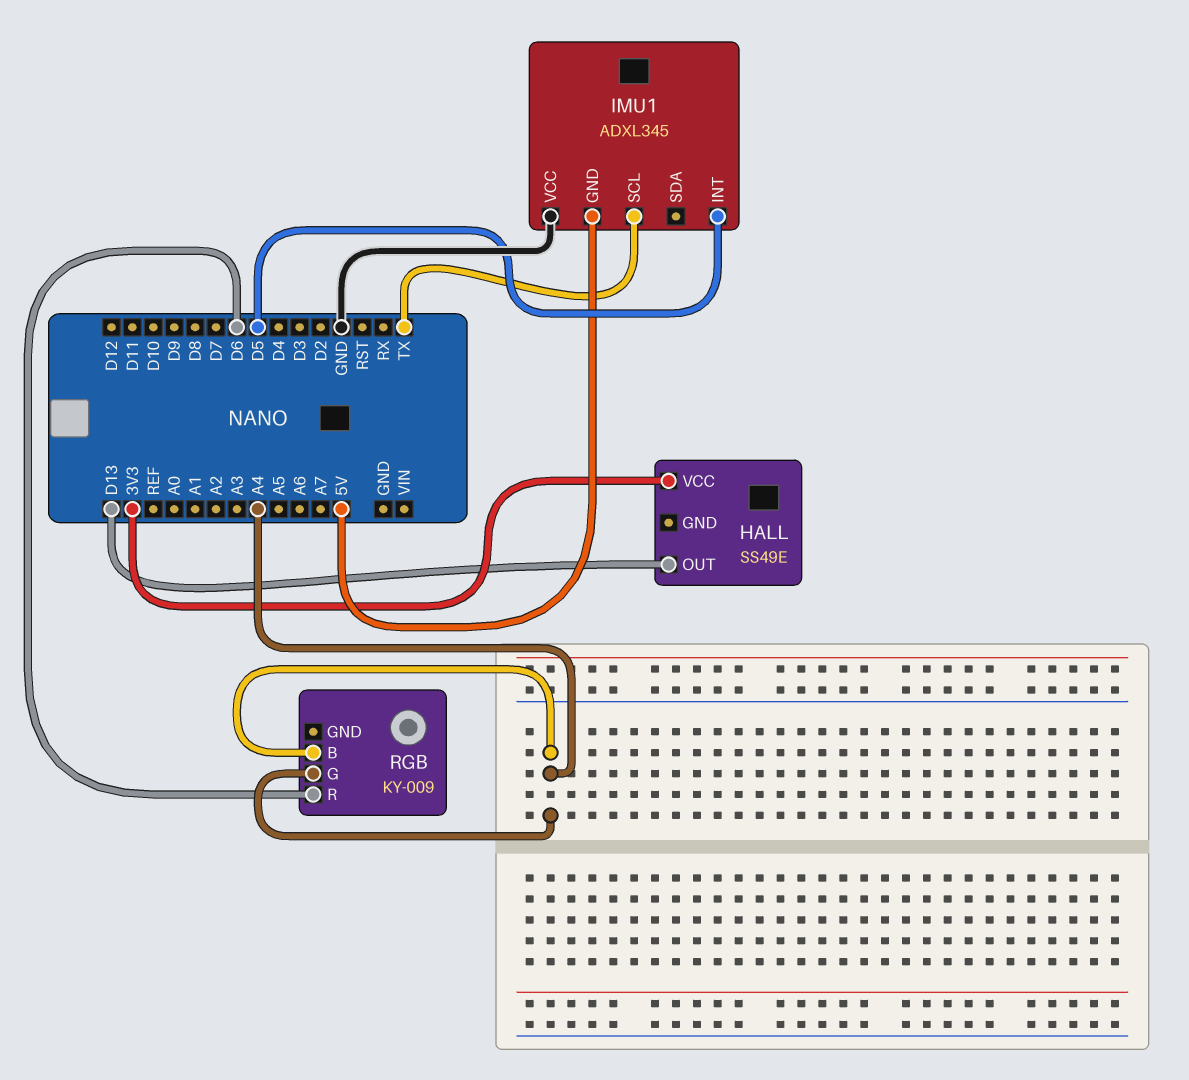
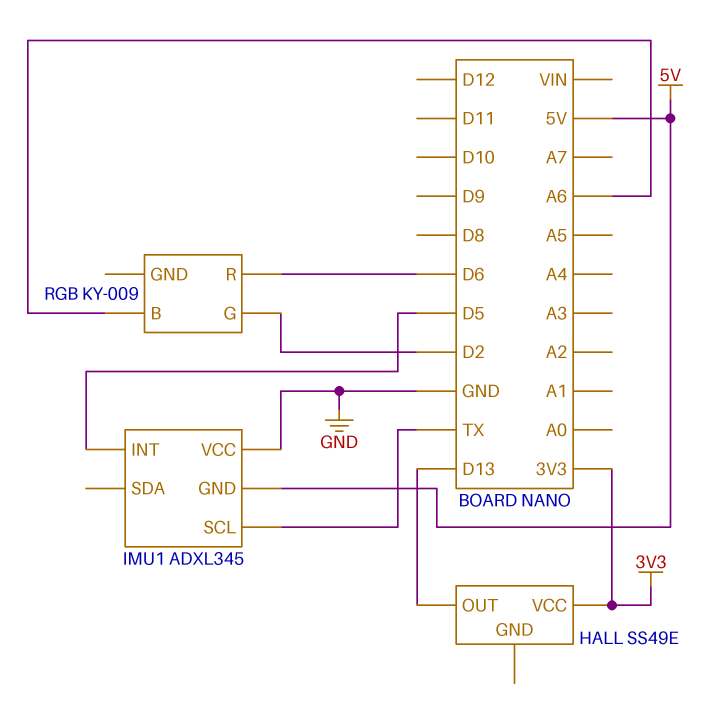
RGB pin B: A4 -> A6
RGB pin G: A4 -> D2

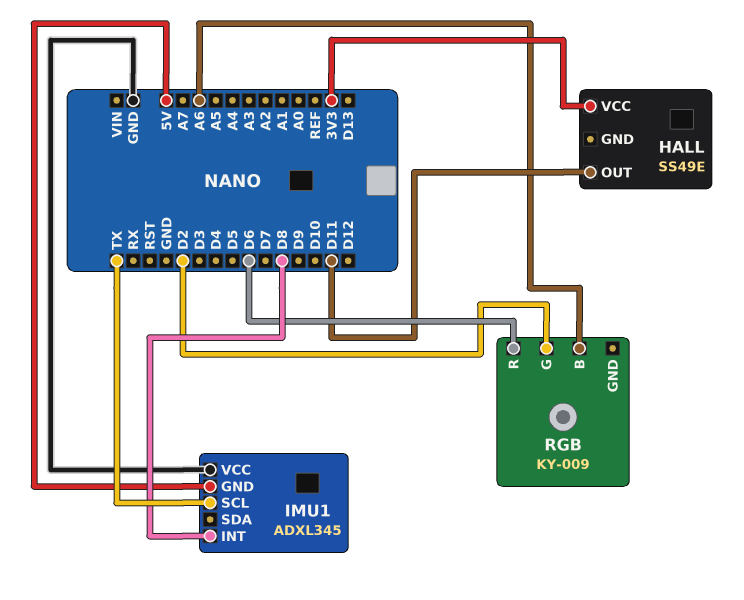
HALL pin OUT: D13 -> D11
IMU1 pin INT: D5 -> D8

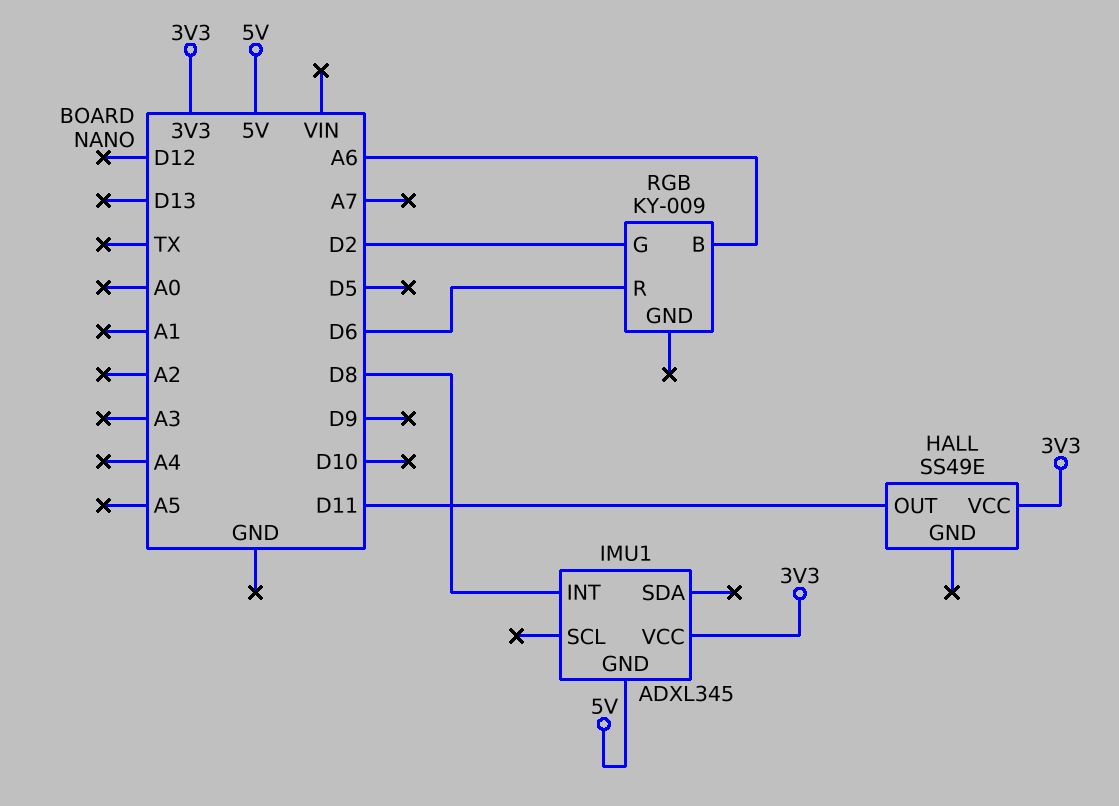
IMU1 pin SCL: TX -> none
IMU1 pin VCC: GND -> 3V3

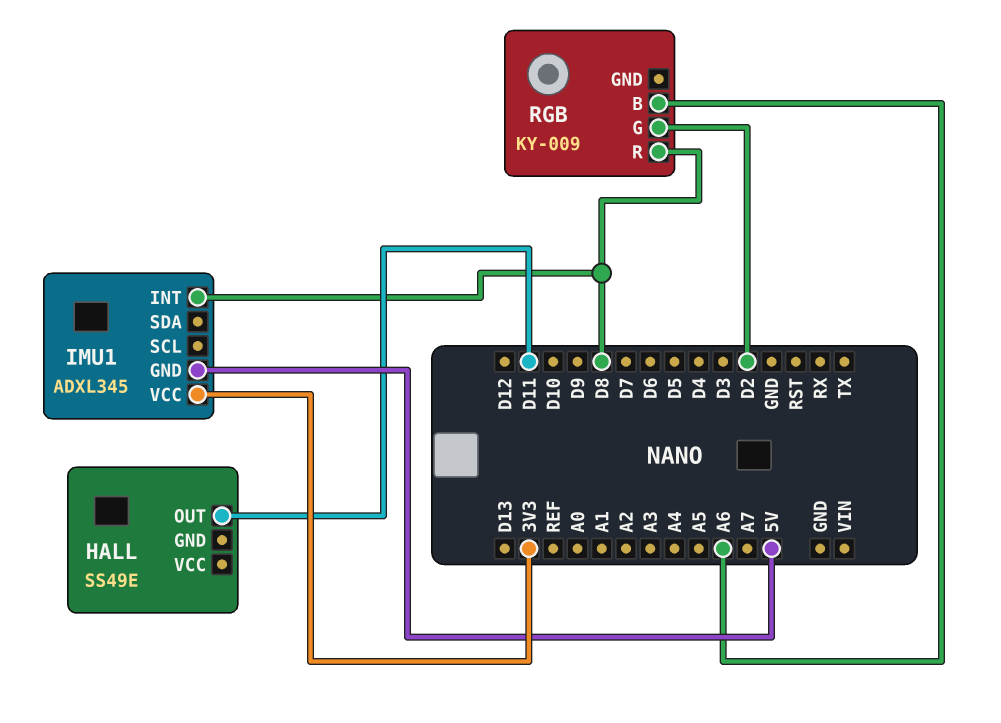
HALL pin VCC: 3V3 -> none
RGB pin R: D6 -> D8

